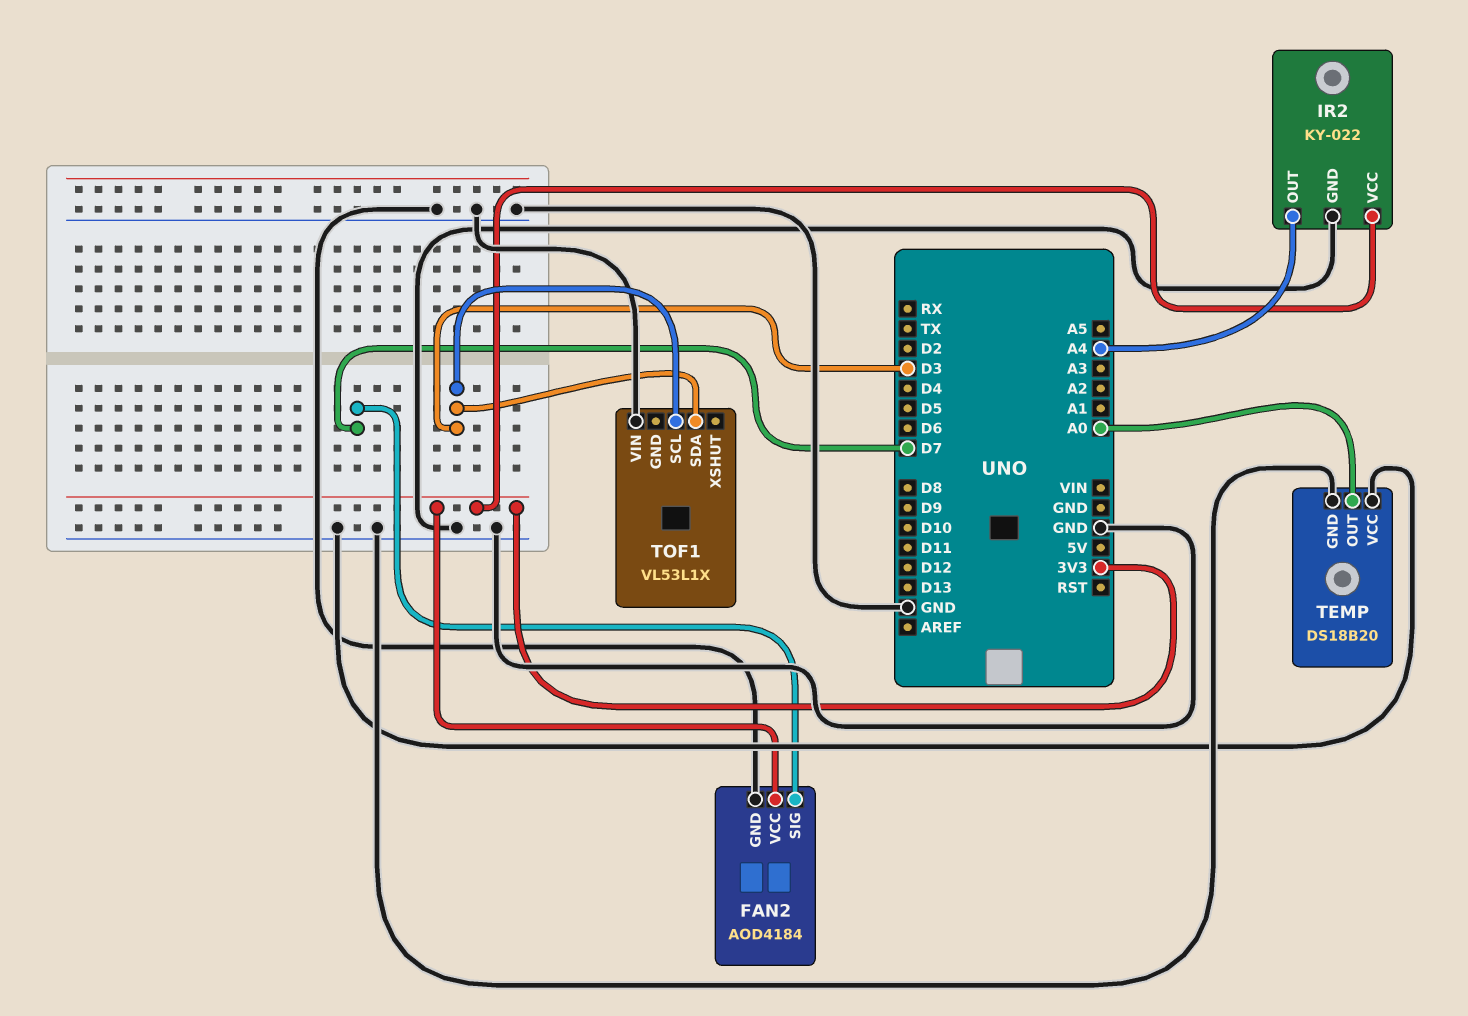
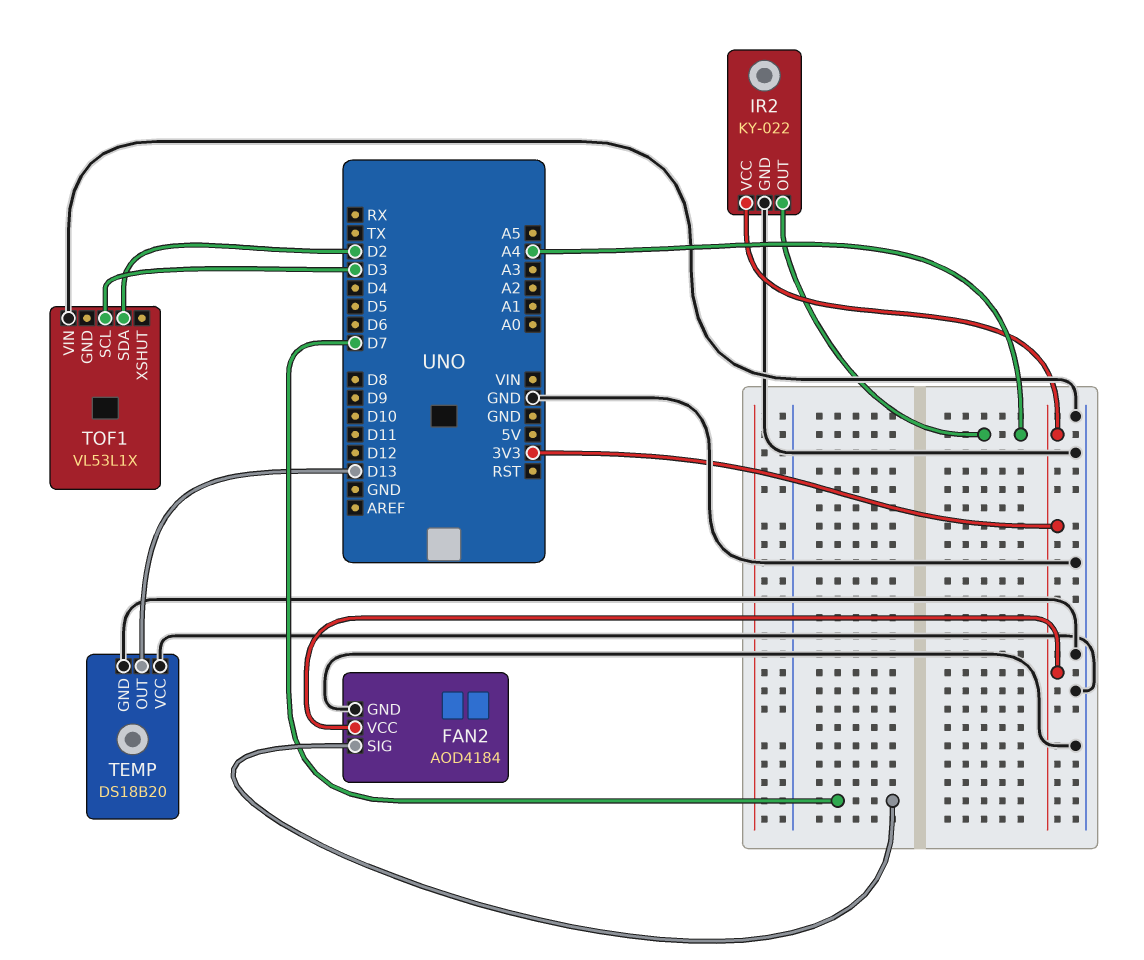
TEMP pin OUT: A0 -> D13
TOF1 pin SDA: D3 -> D2

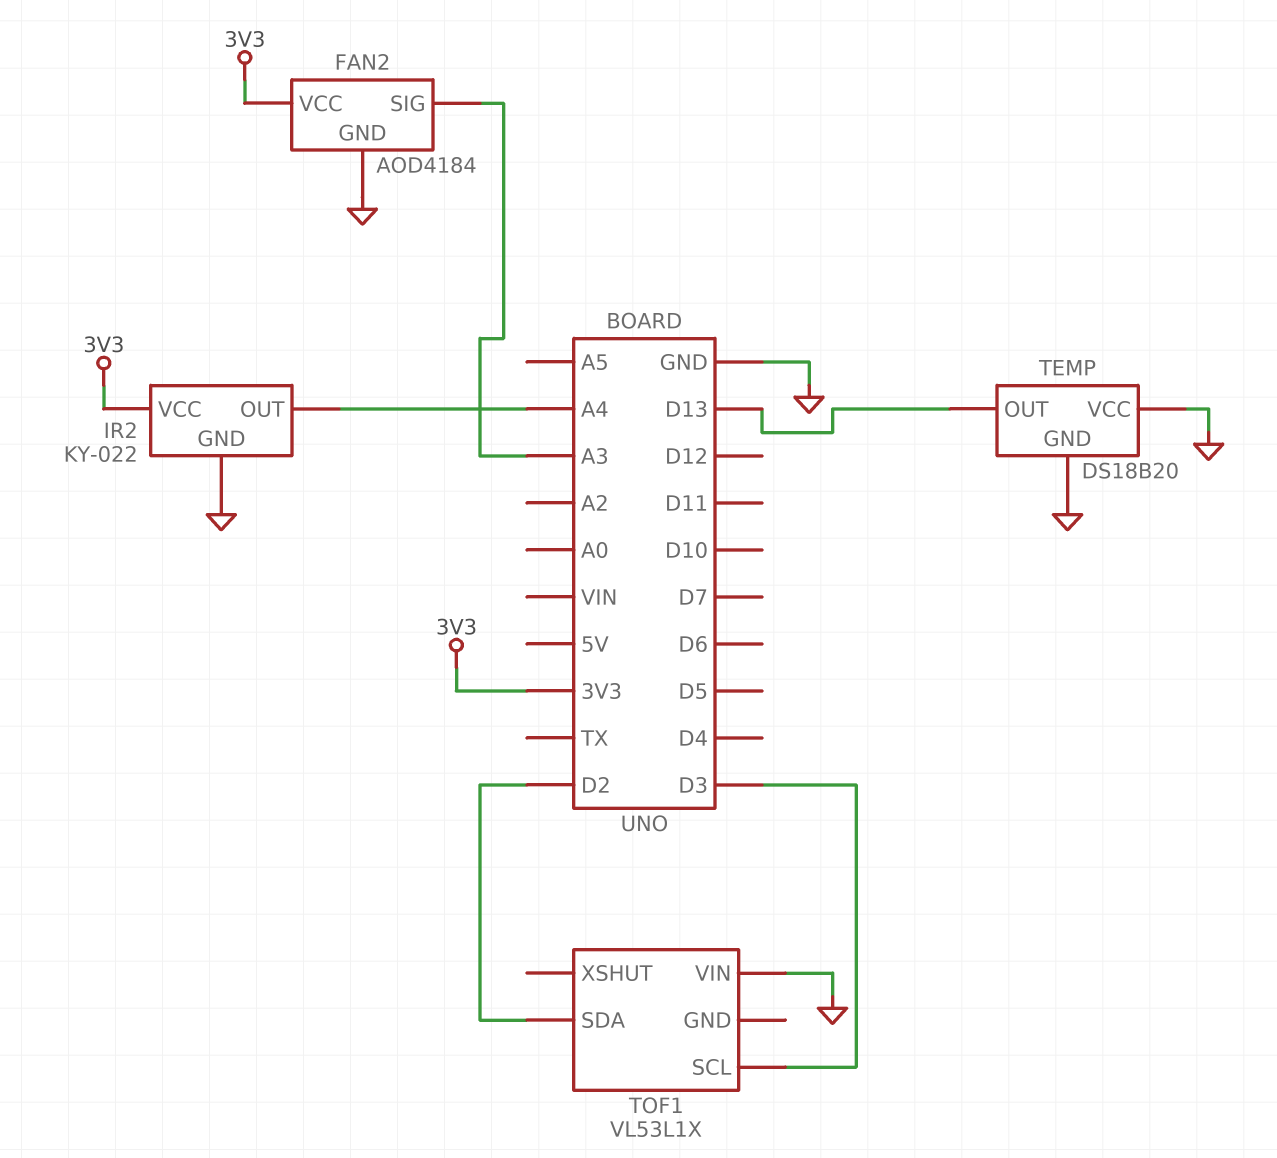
FAN2 pin SIG: D7 -> A3

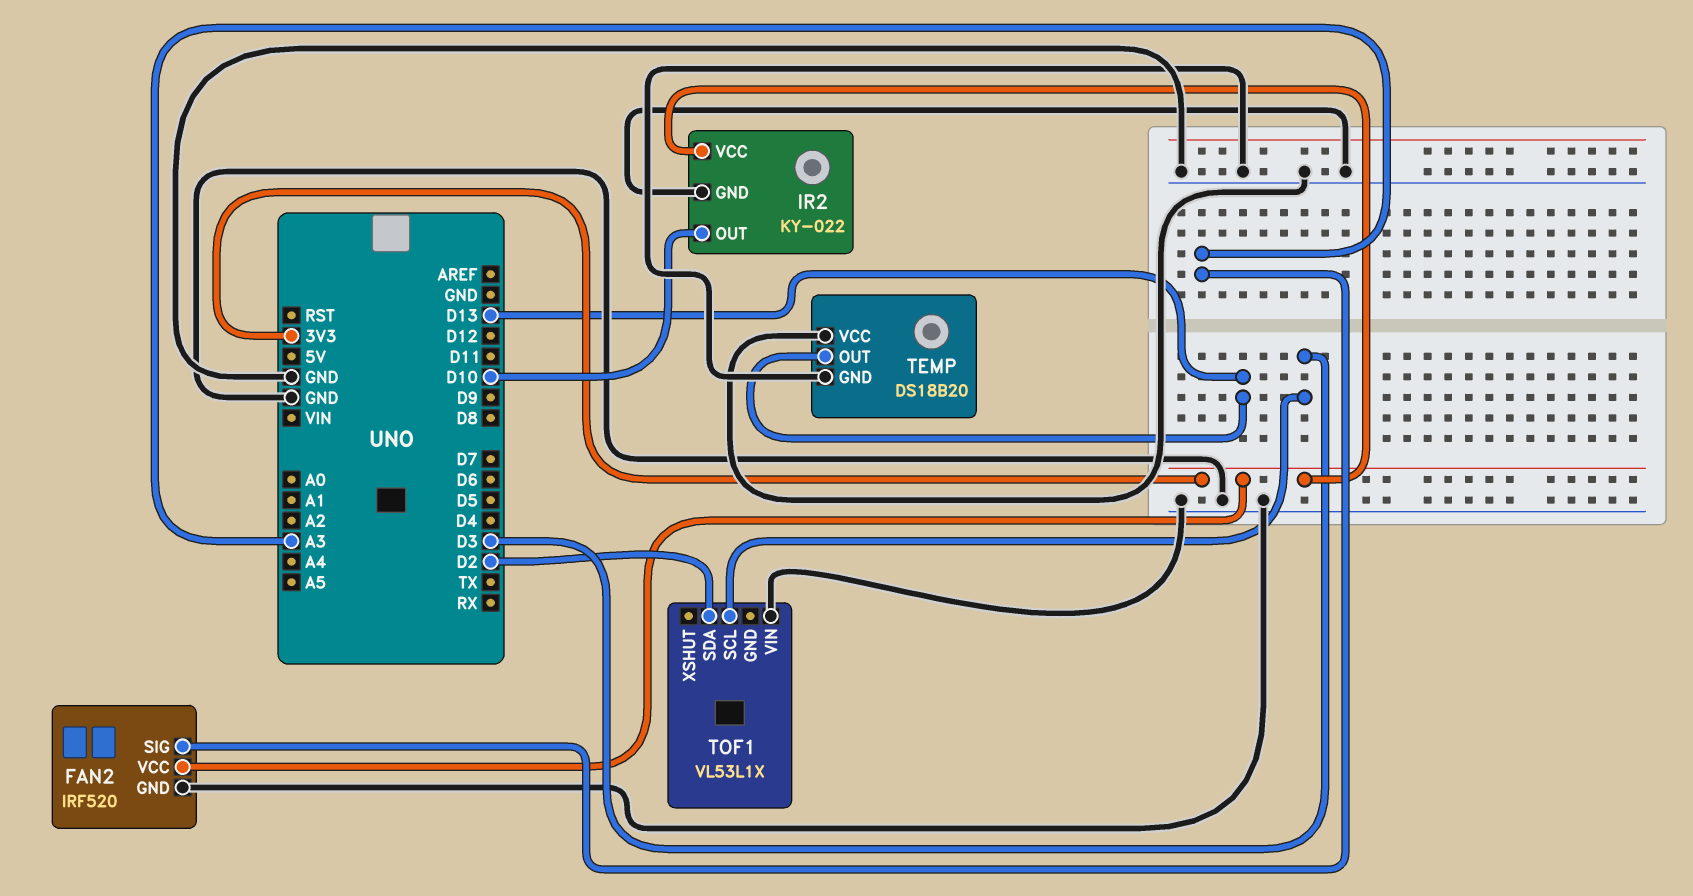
FAN2: AOD4184 -> IRF520
IR2 pin OUT: A4 -> D10

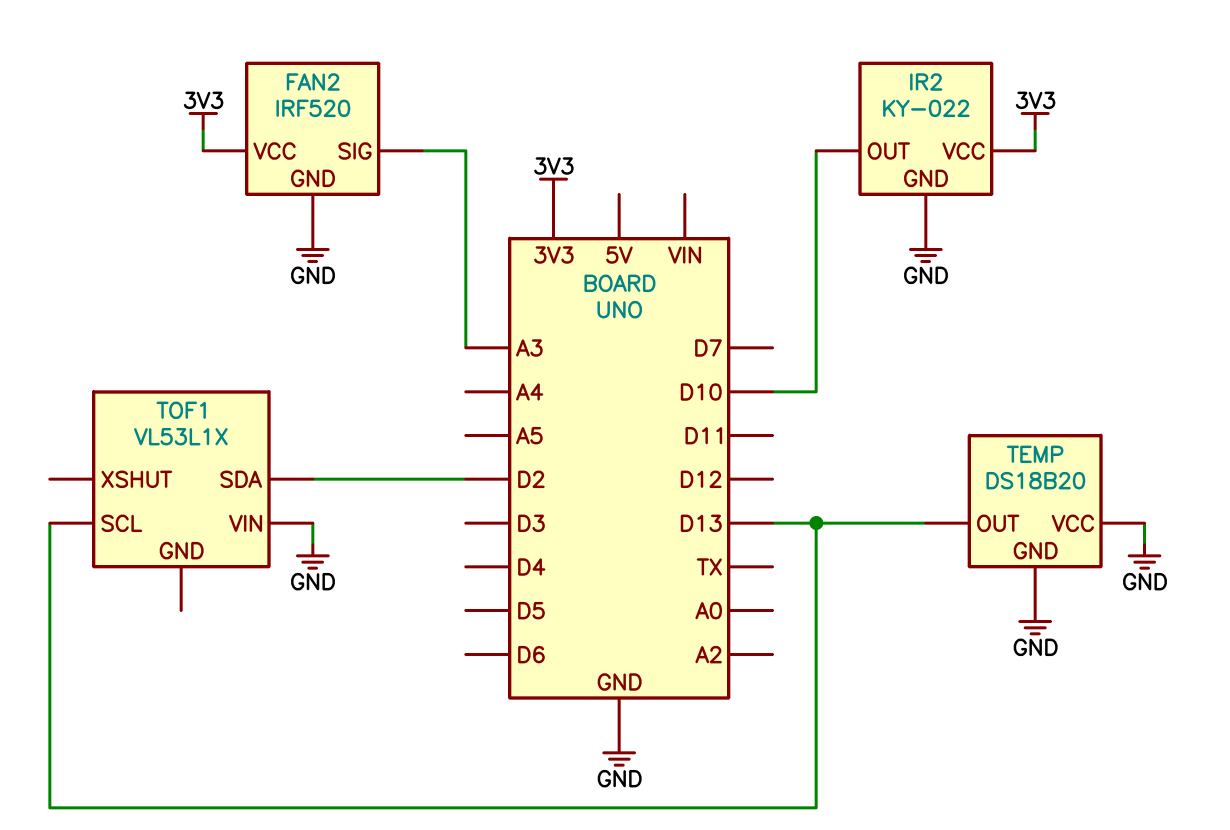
TOF1 pin SCL: D3 -> D13

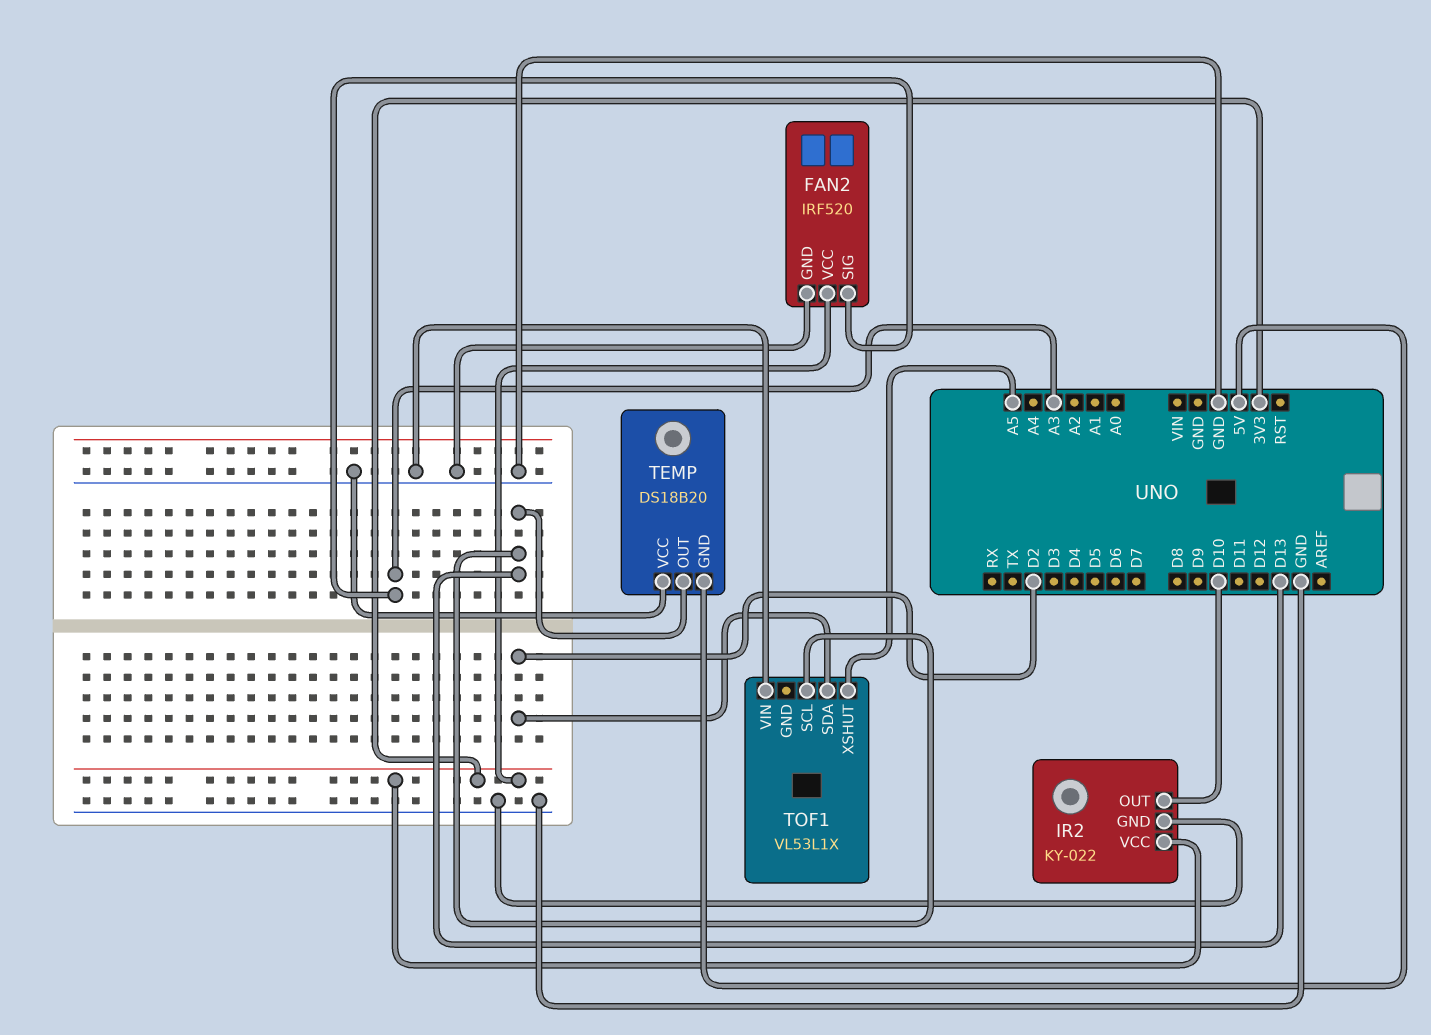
TEMP pin GND: GND -> 5V
TOF1 pin XSHUT: none -> A5

